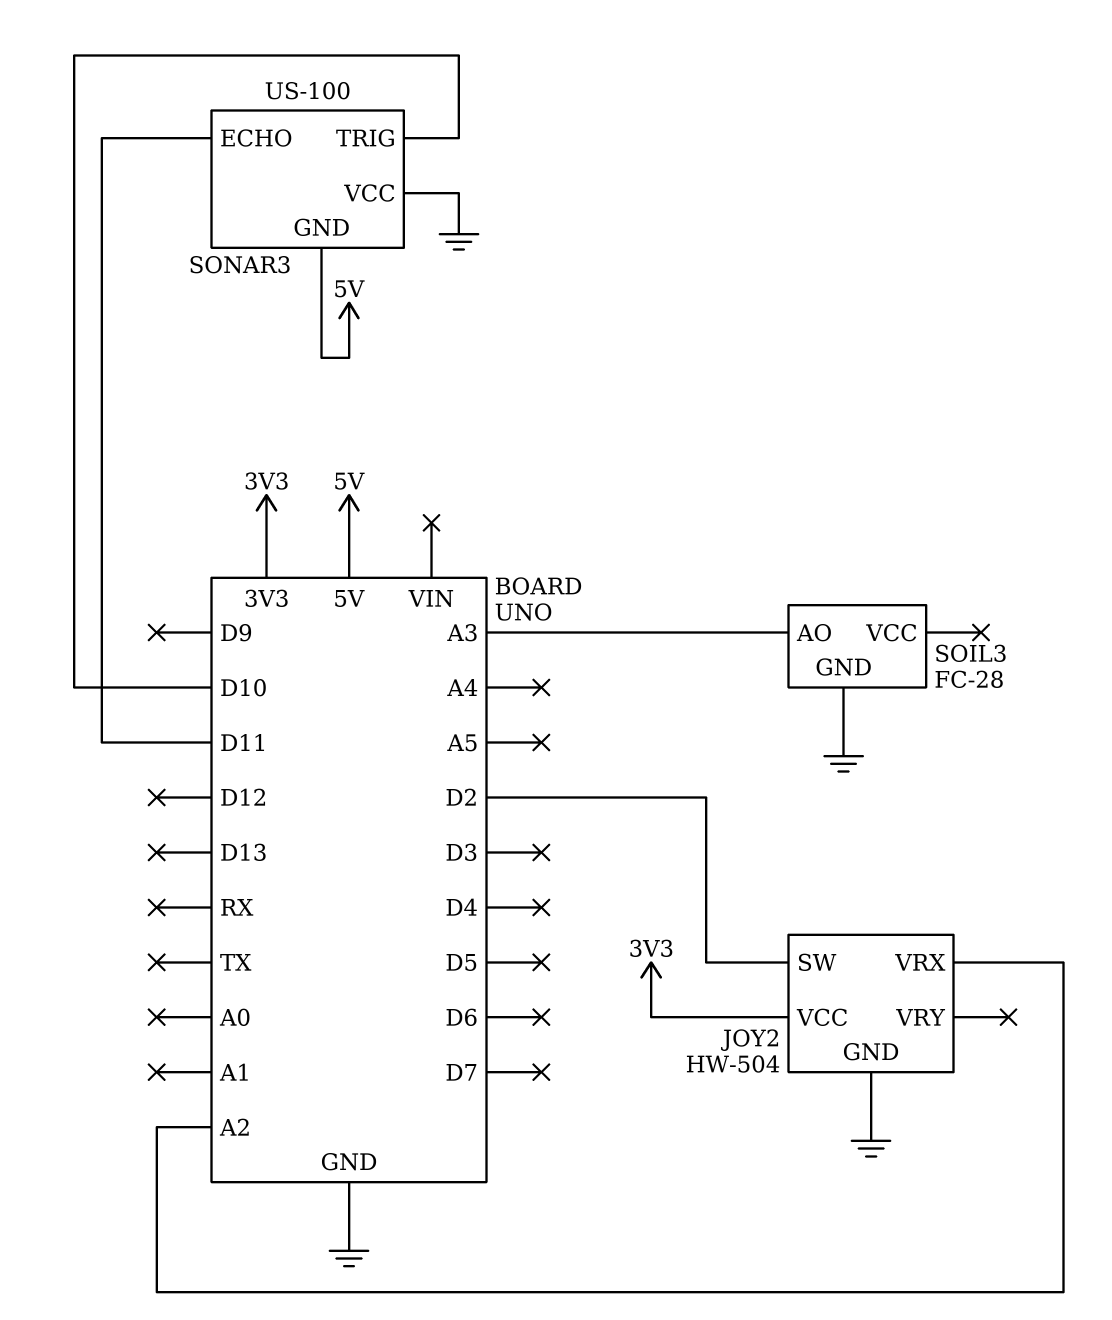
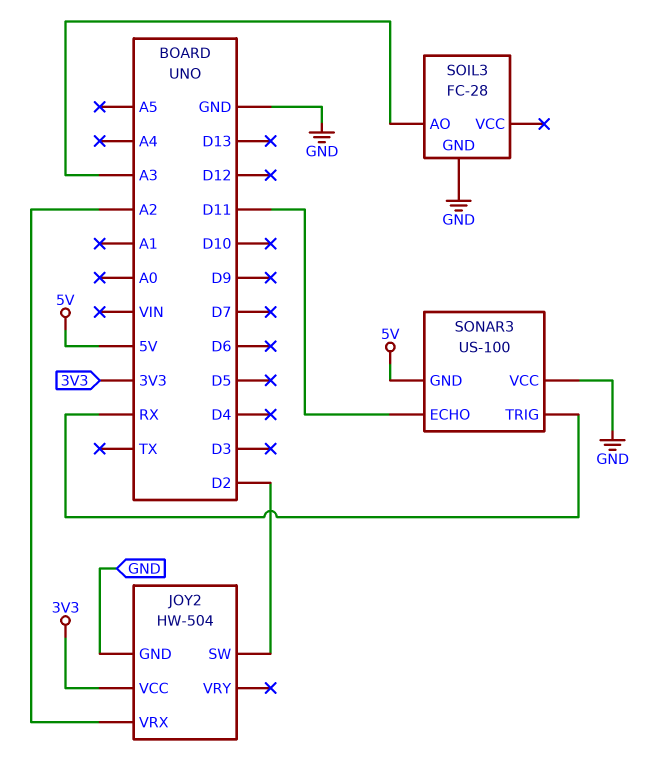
SONAR3 pin TRIG: D10 -> RX

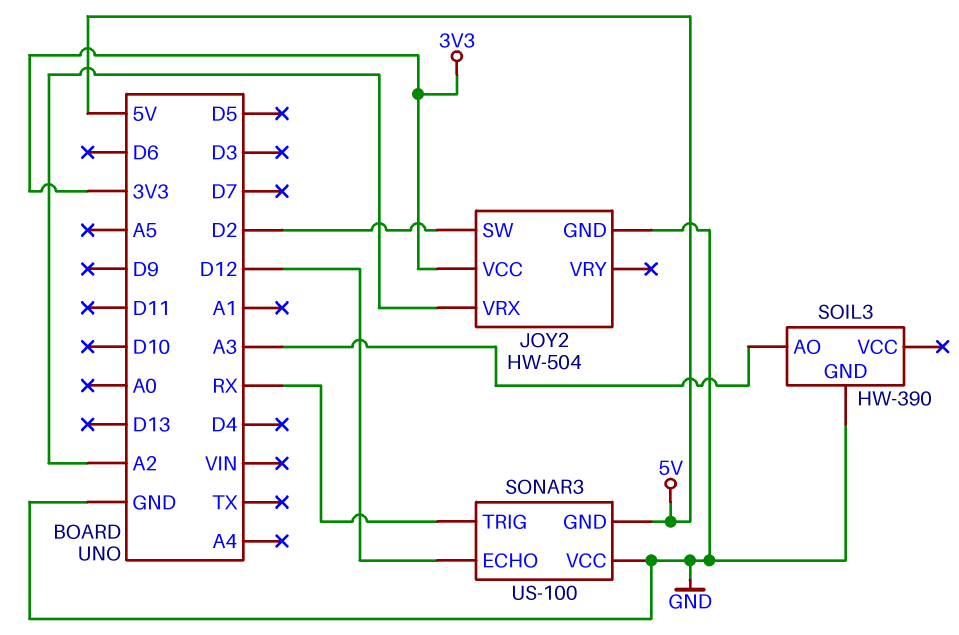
SOIL3: FC-28 -> HW-390
SONAR3 pin ECHO: D11 -> D12

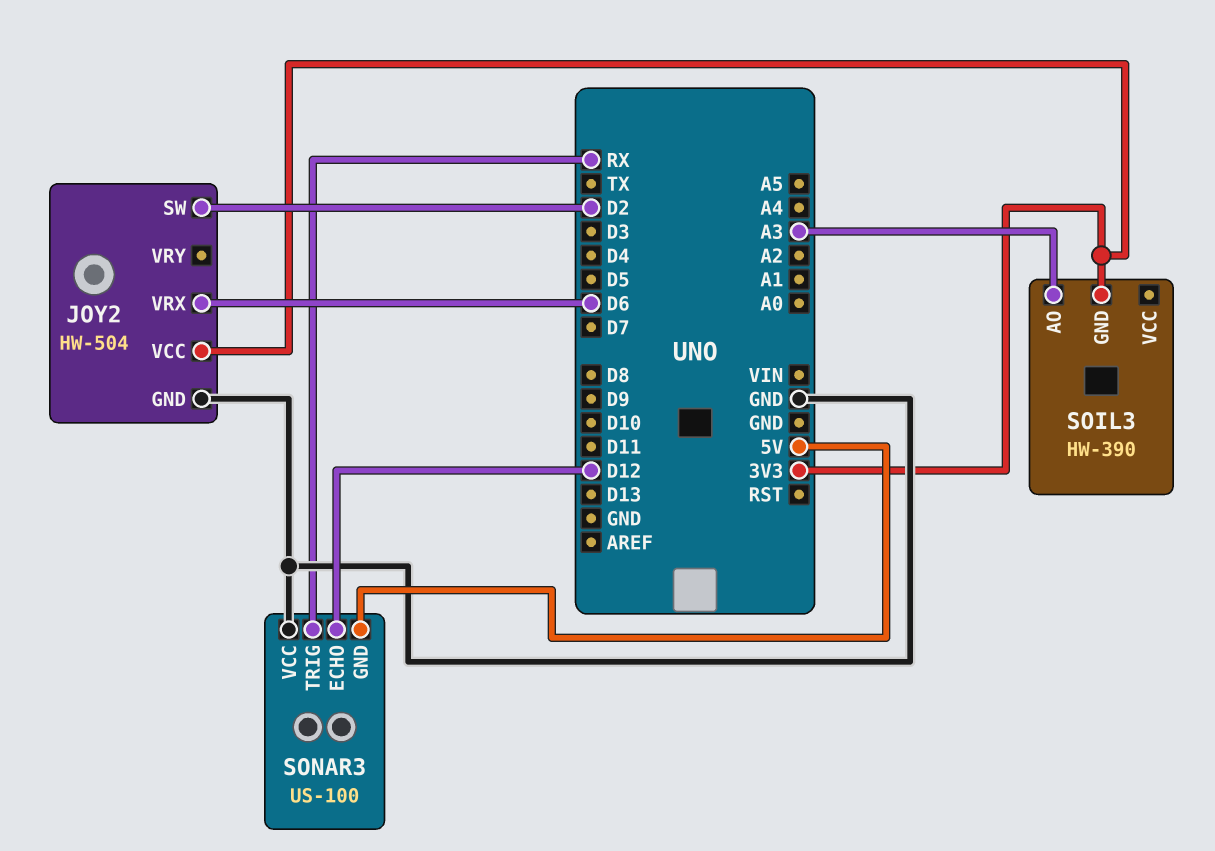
JOY2 pin VRX: A2 -> D6
SOIL3 pin GND: GND -> 3V3

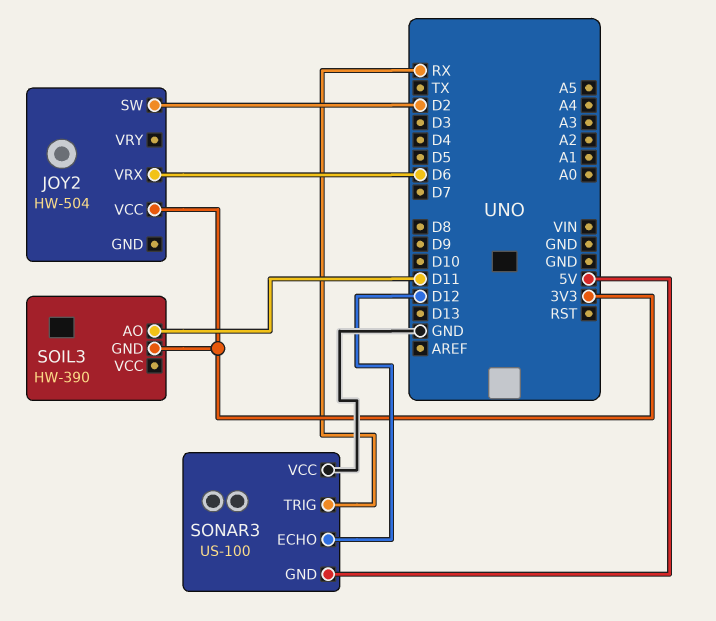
JOY2 pin GND: GND -> none
SOIL3 pin AO: A3 -> D11

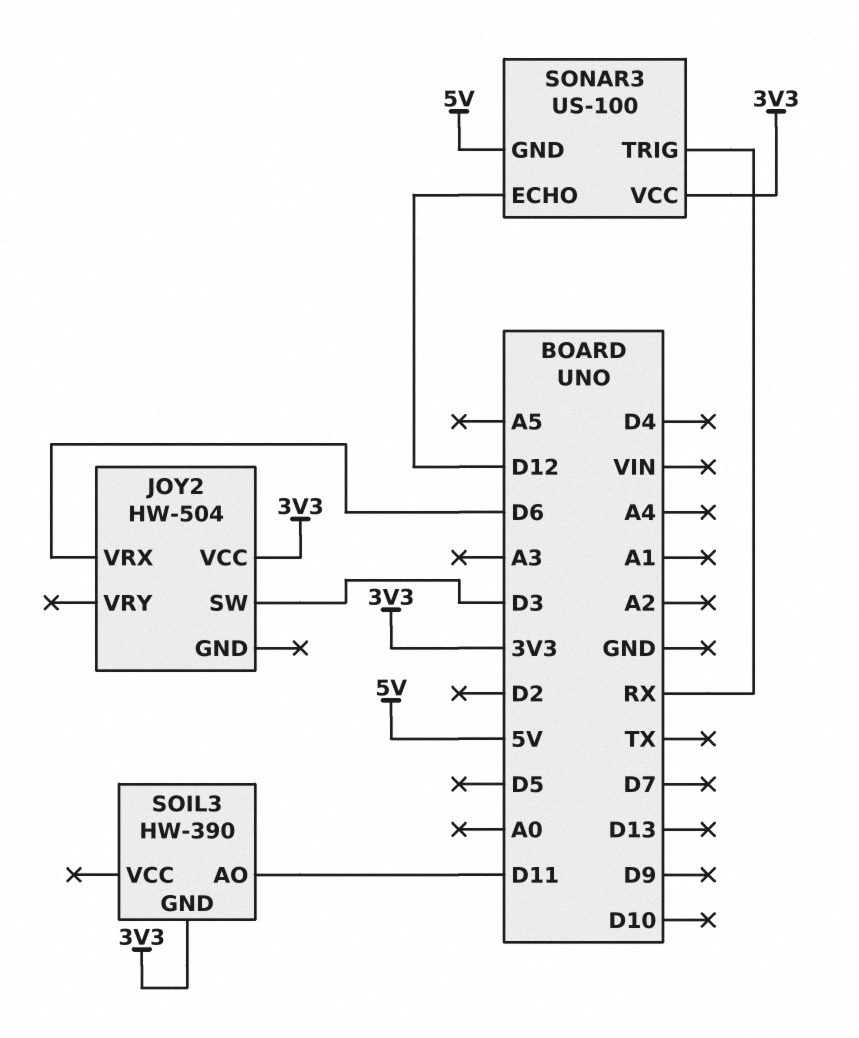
JOY2 pin SW: D2 -> D3
SONAR3 pin VCC: GND -> 3V3

